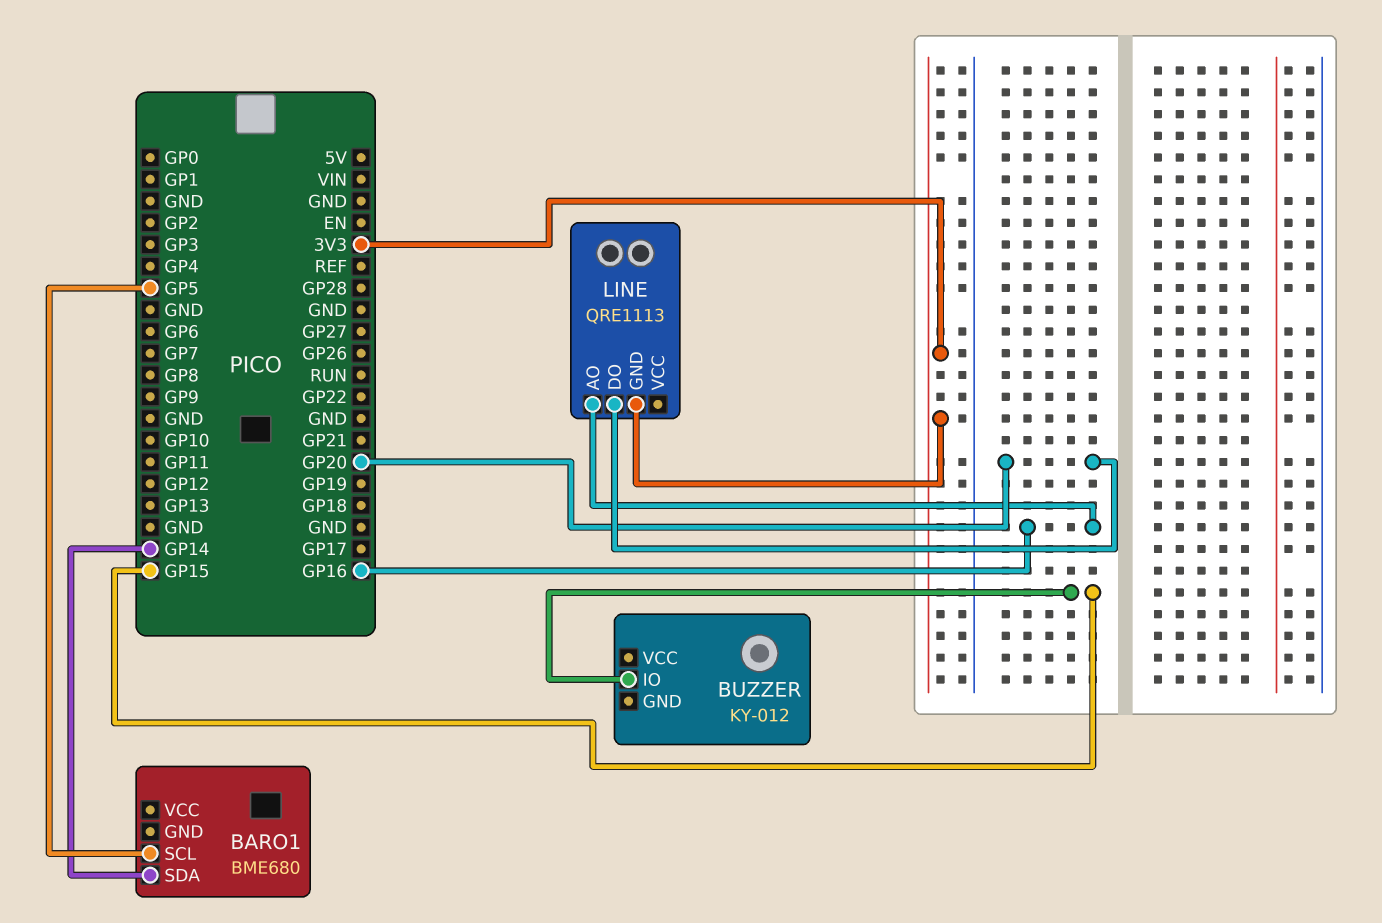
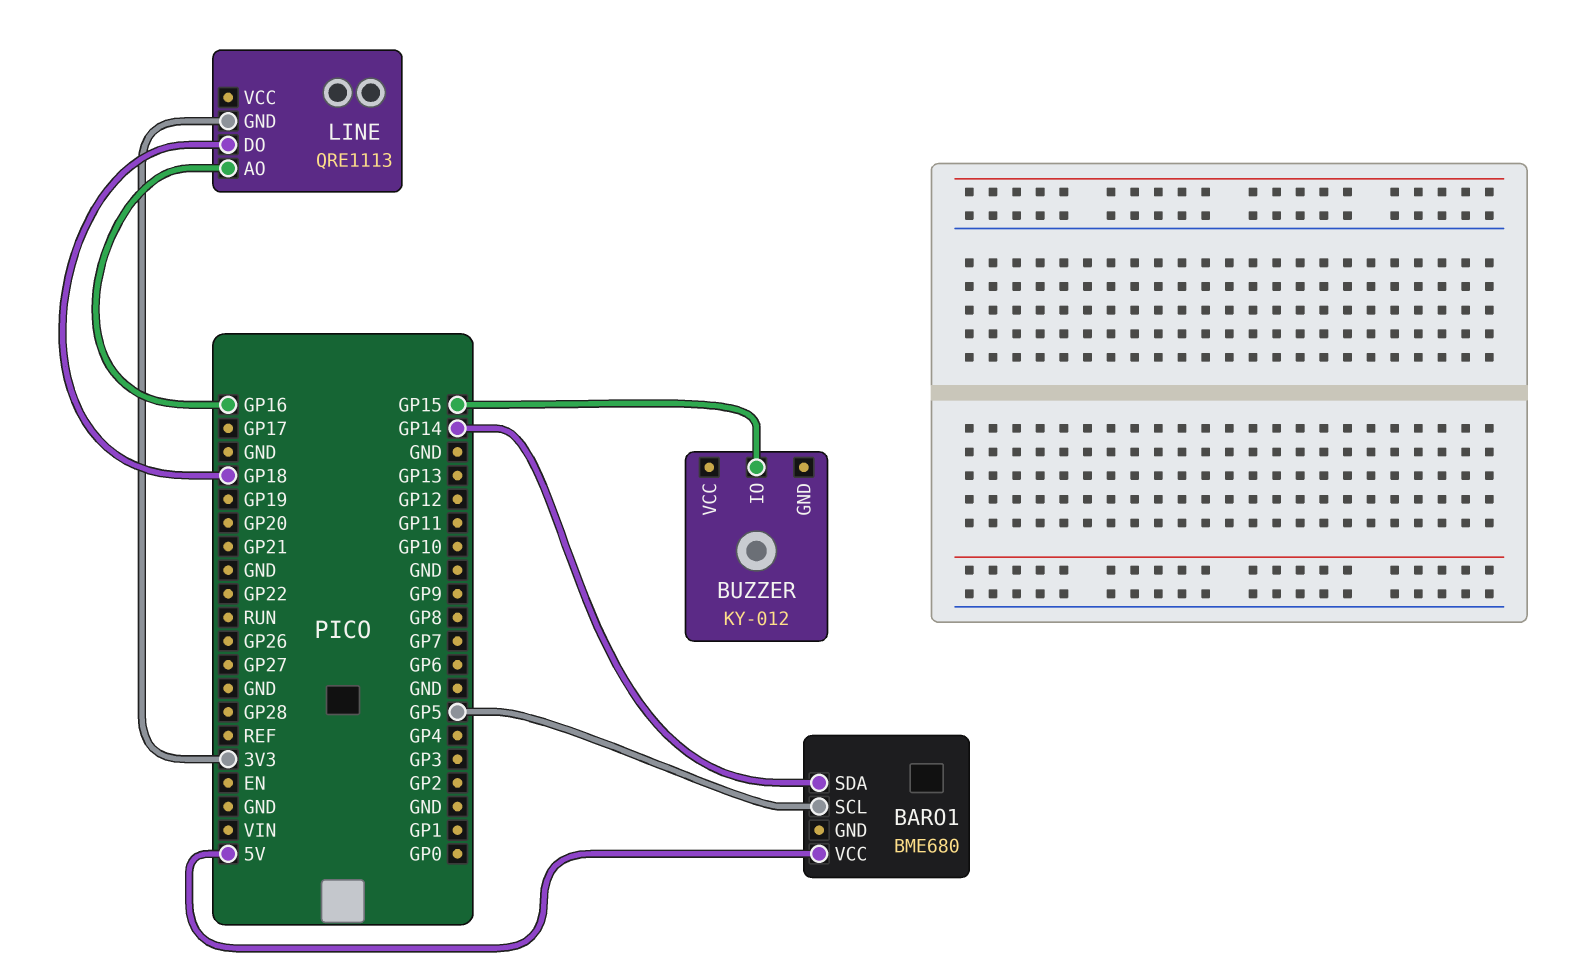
BARO1 pin VCC: none -> 5V
LINE pin DO: GP20 -> GP18

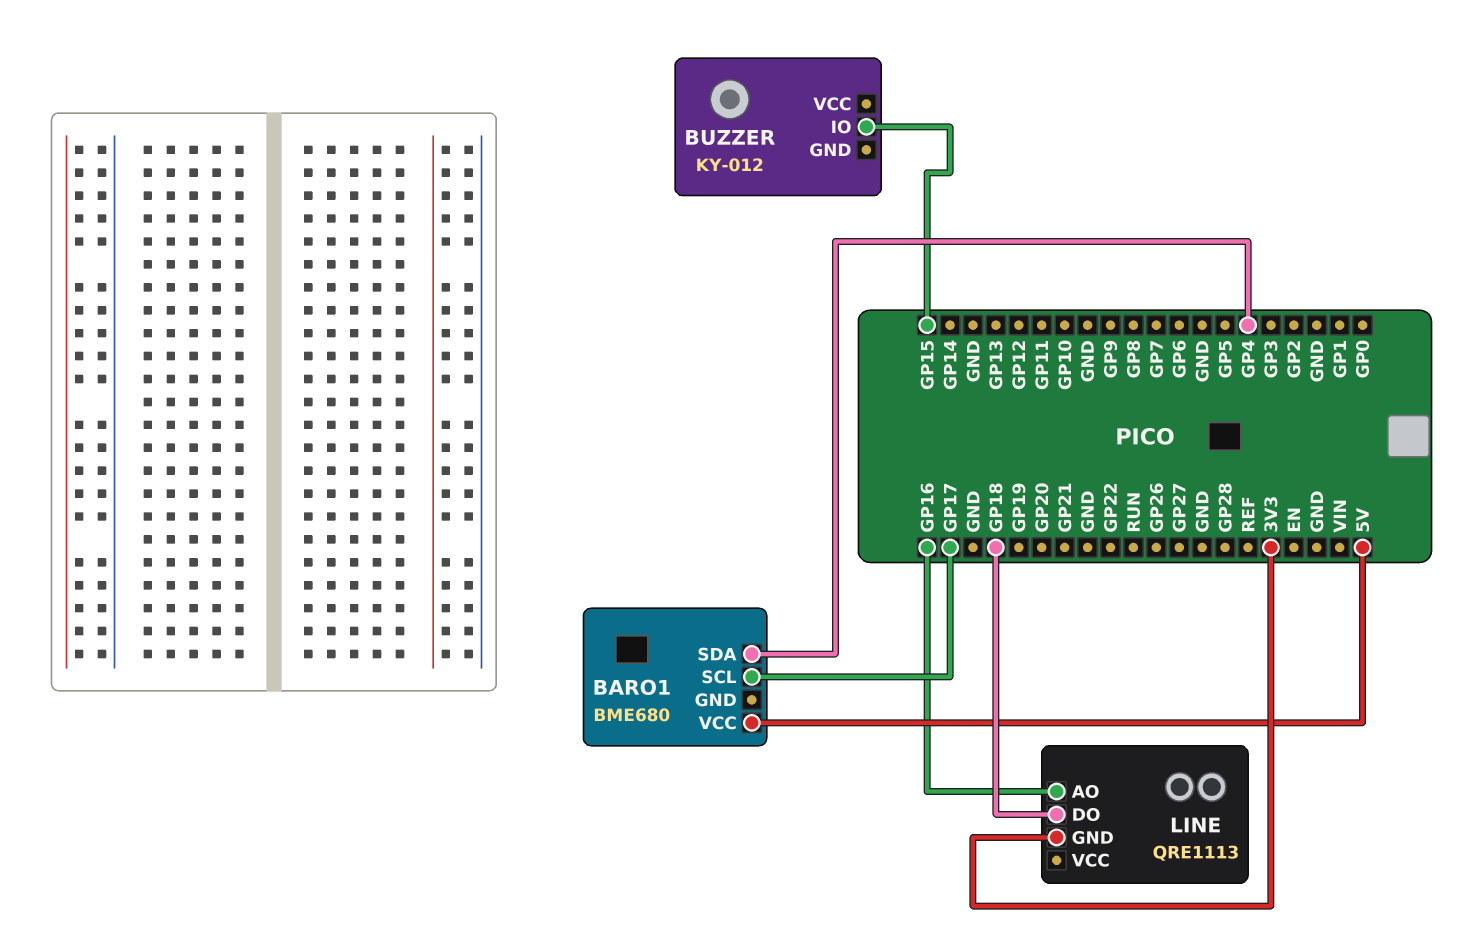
BARO1 pin SCL: GP5 -> GP17
BARO1 pin SDA: GP14 -> GP4

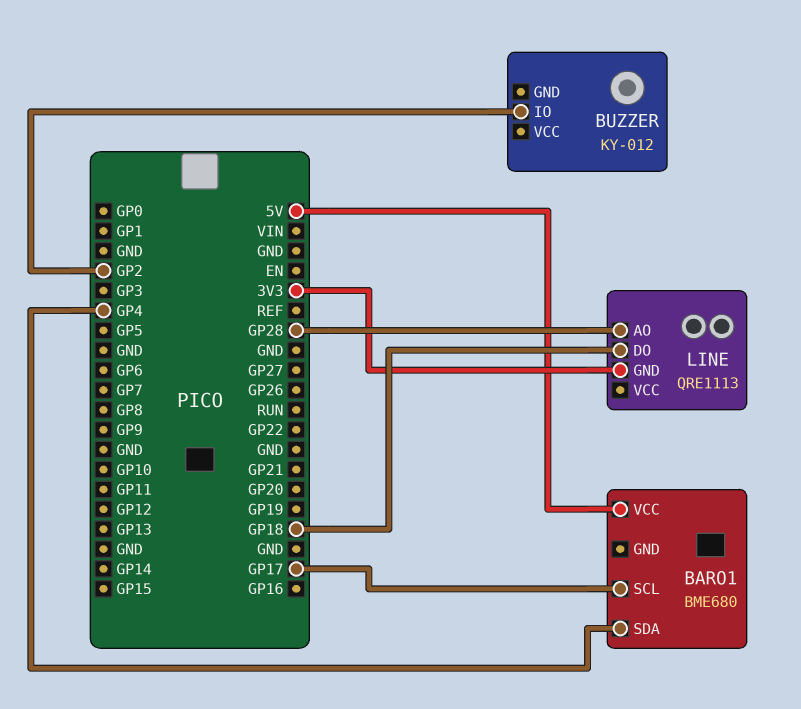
BUZZER pin IO: GP15 -> GP2
LINE pin AO: GP16 -> GP28

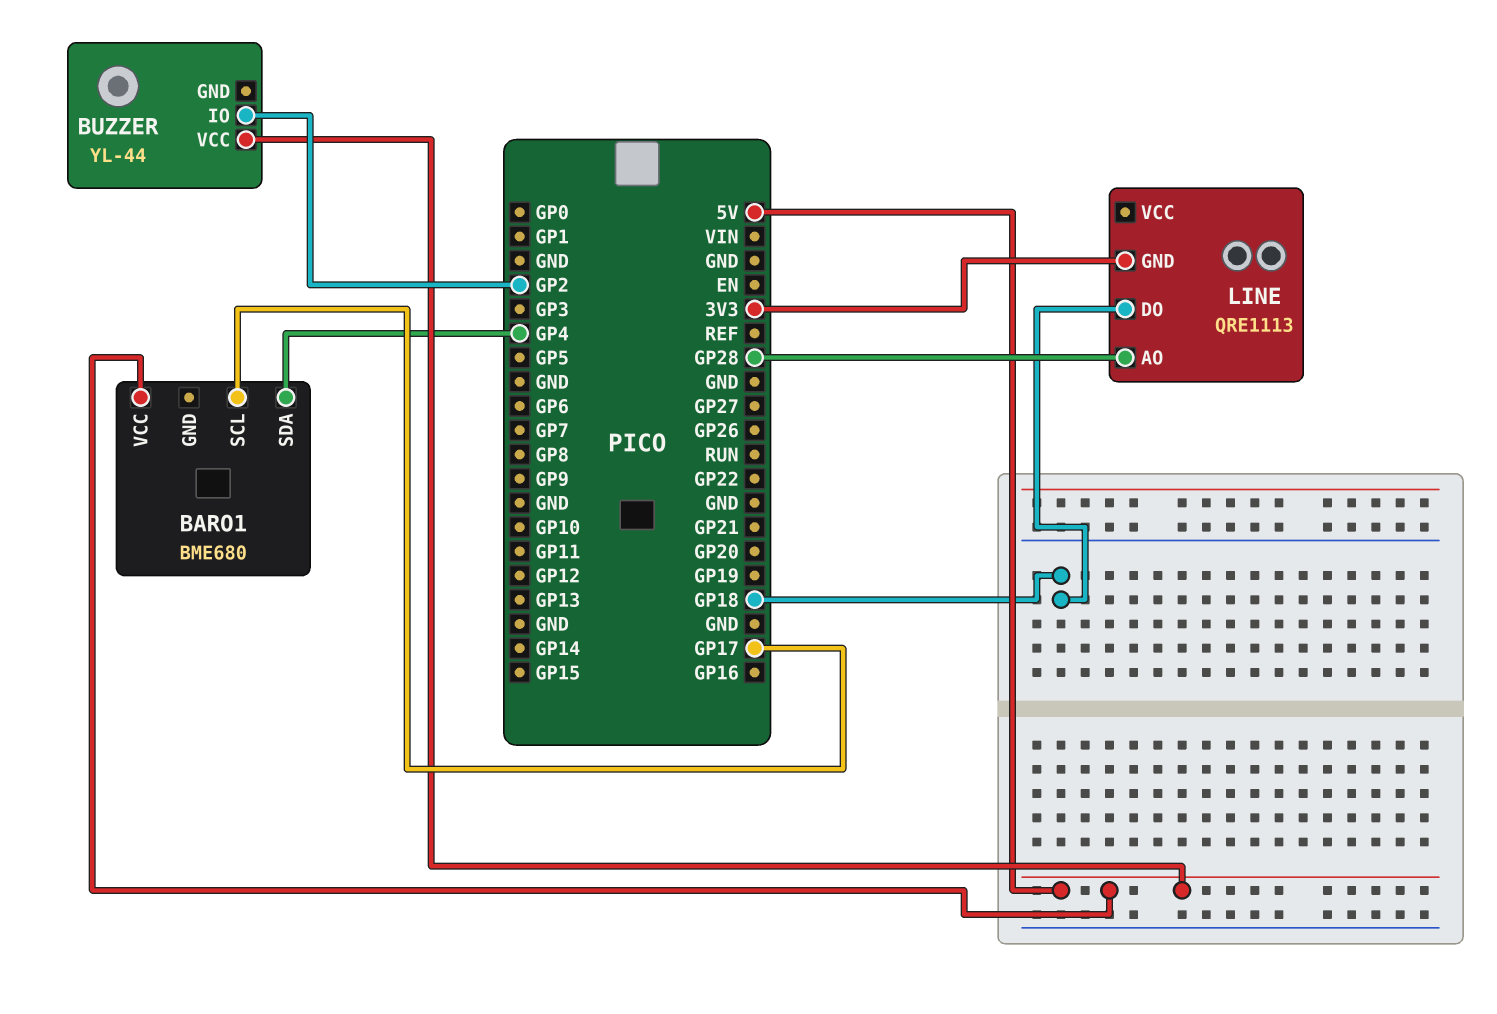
BUZZER: KY-012 -> YL-44
BUZZER pin VCC: none -> 5V

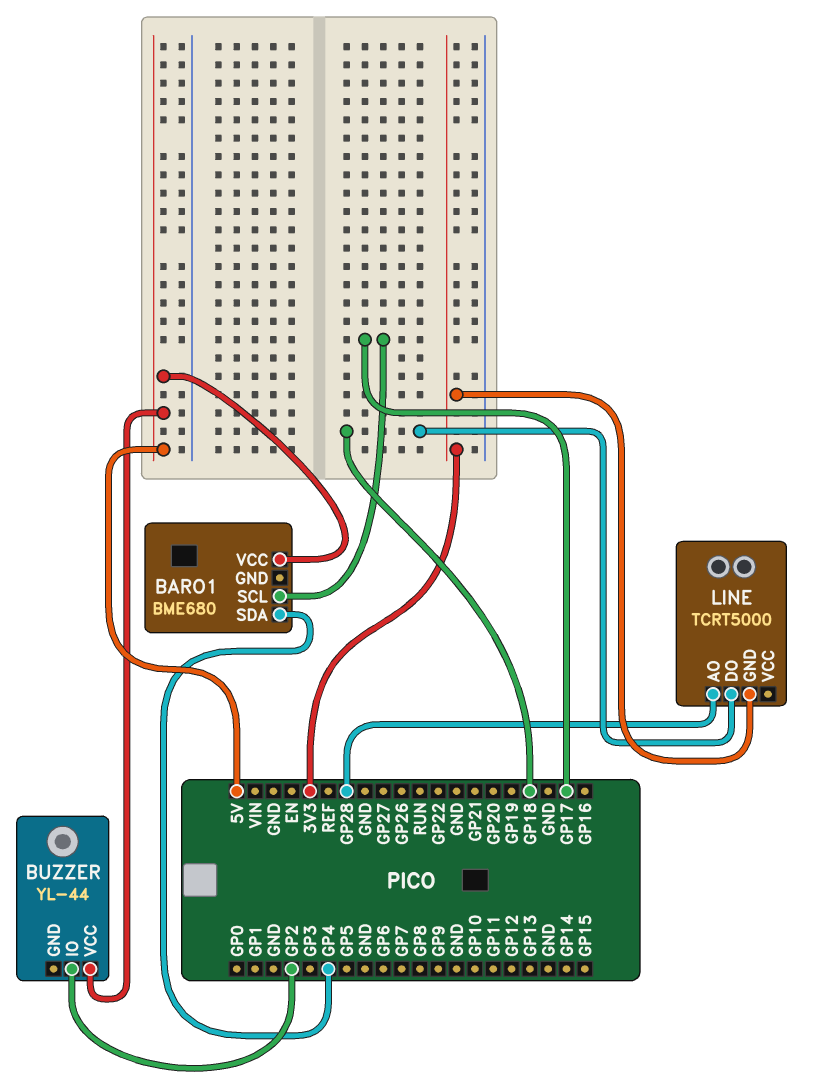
LINE: QRE1113 -> TCRT5000

